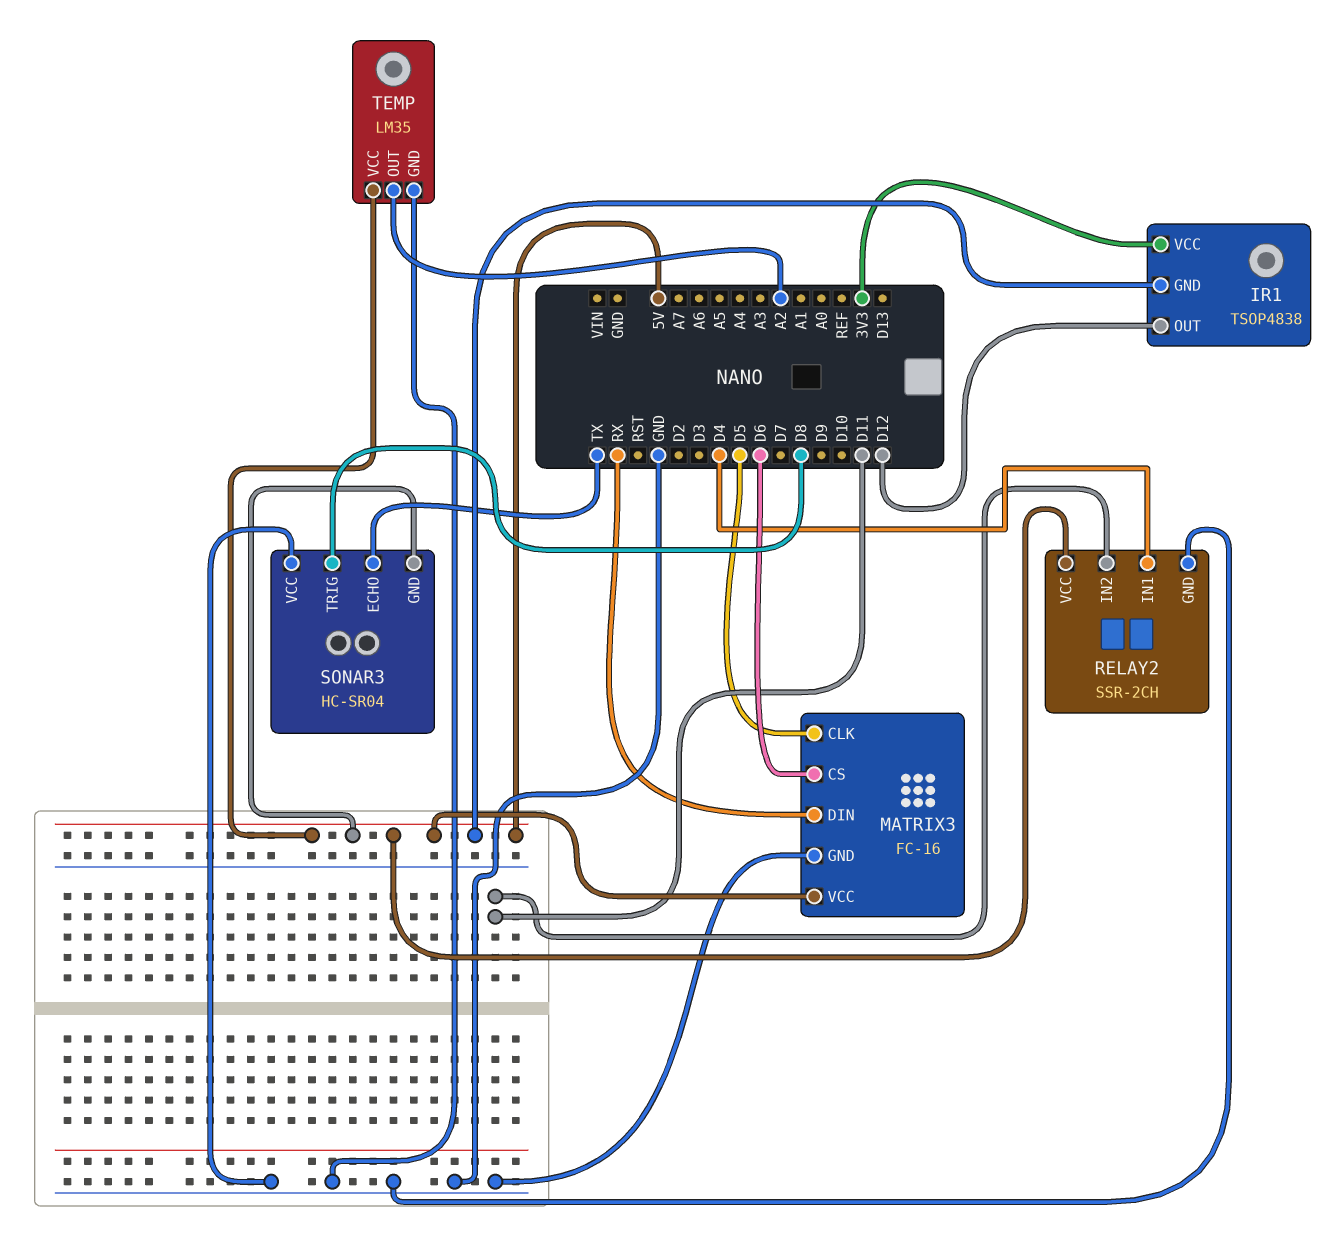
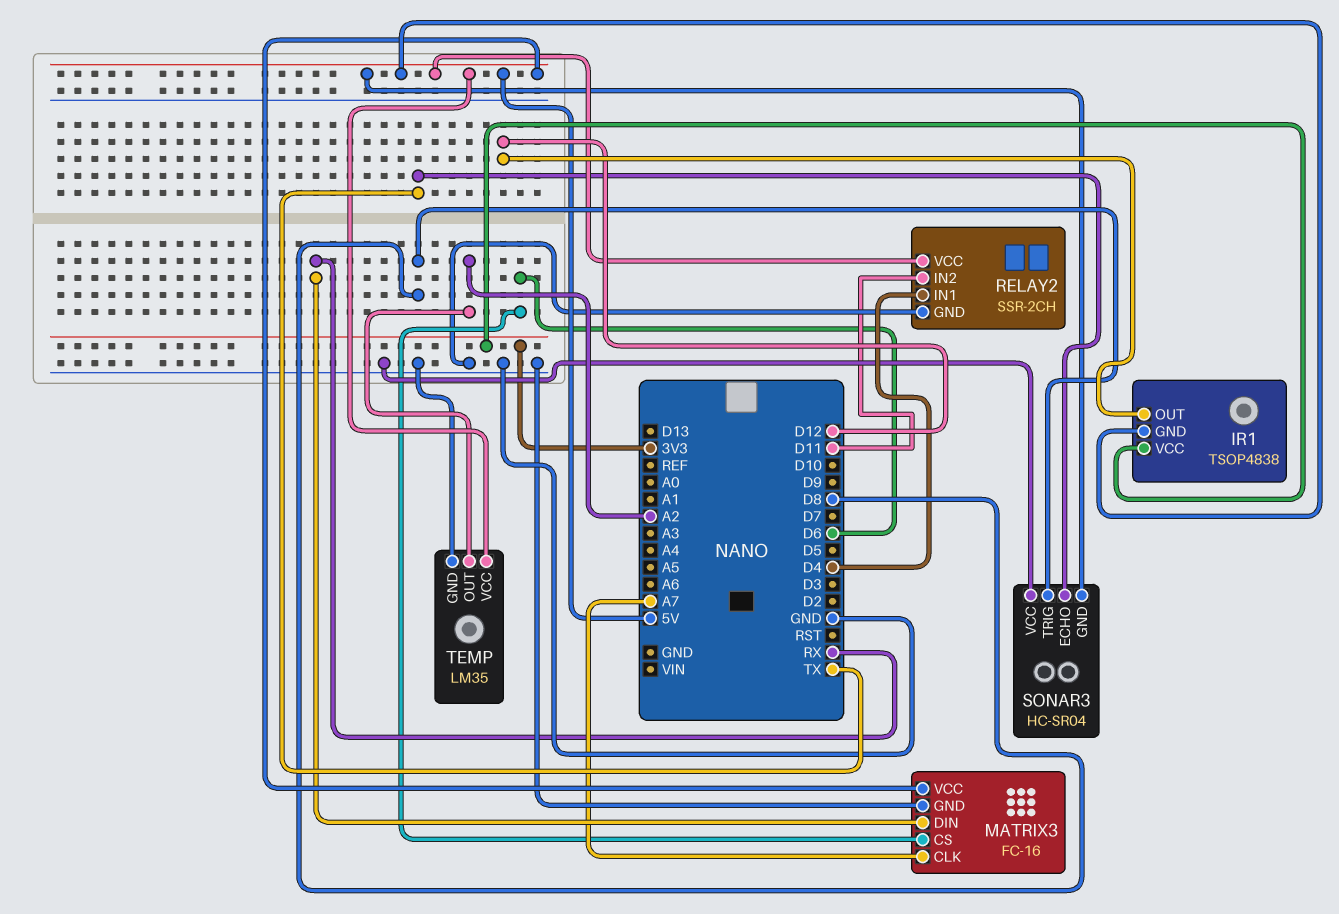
MATRIX3 pin CLK: D5 -> A7

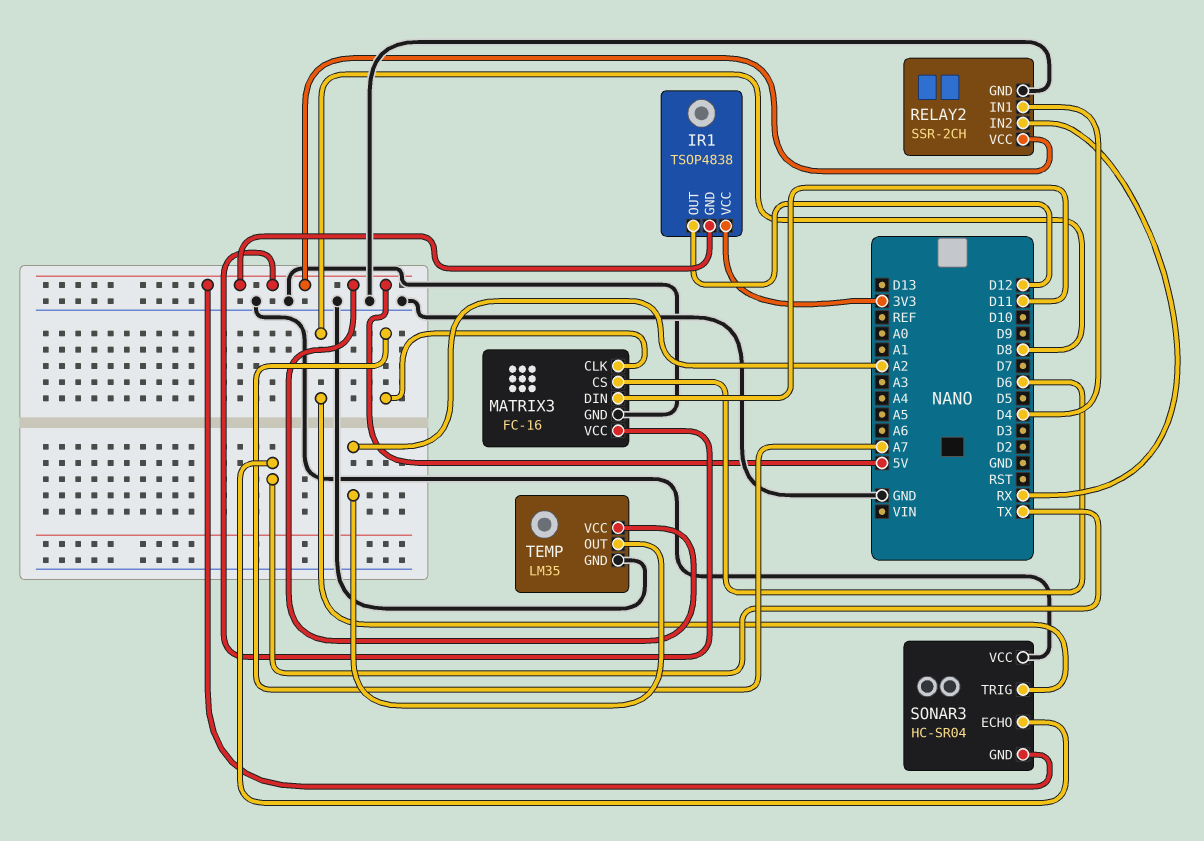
MATRIX3 pin DIN: RX -> D11
RELAY2 pin IN2: D11 -> RX

